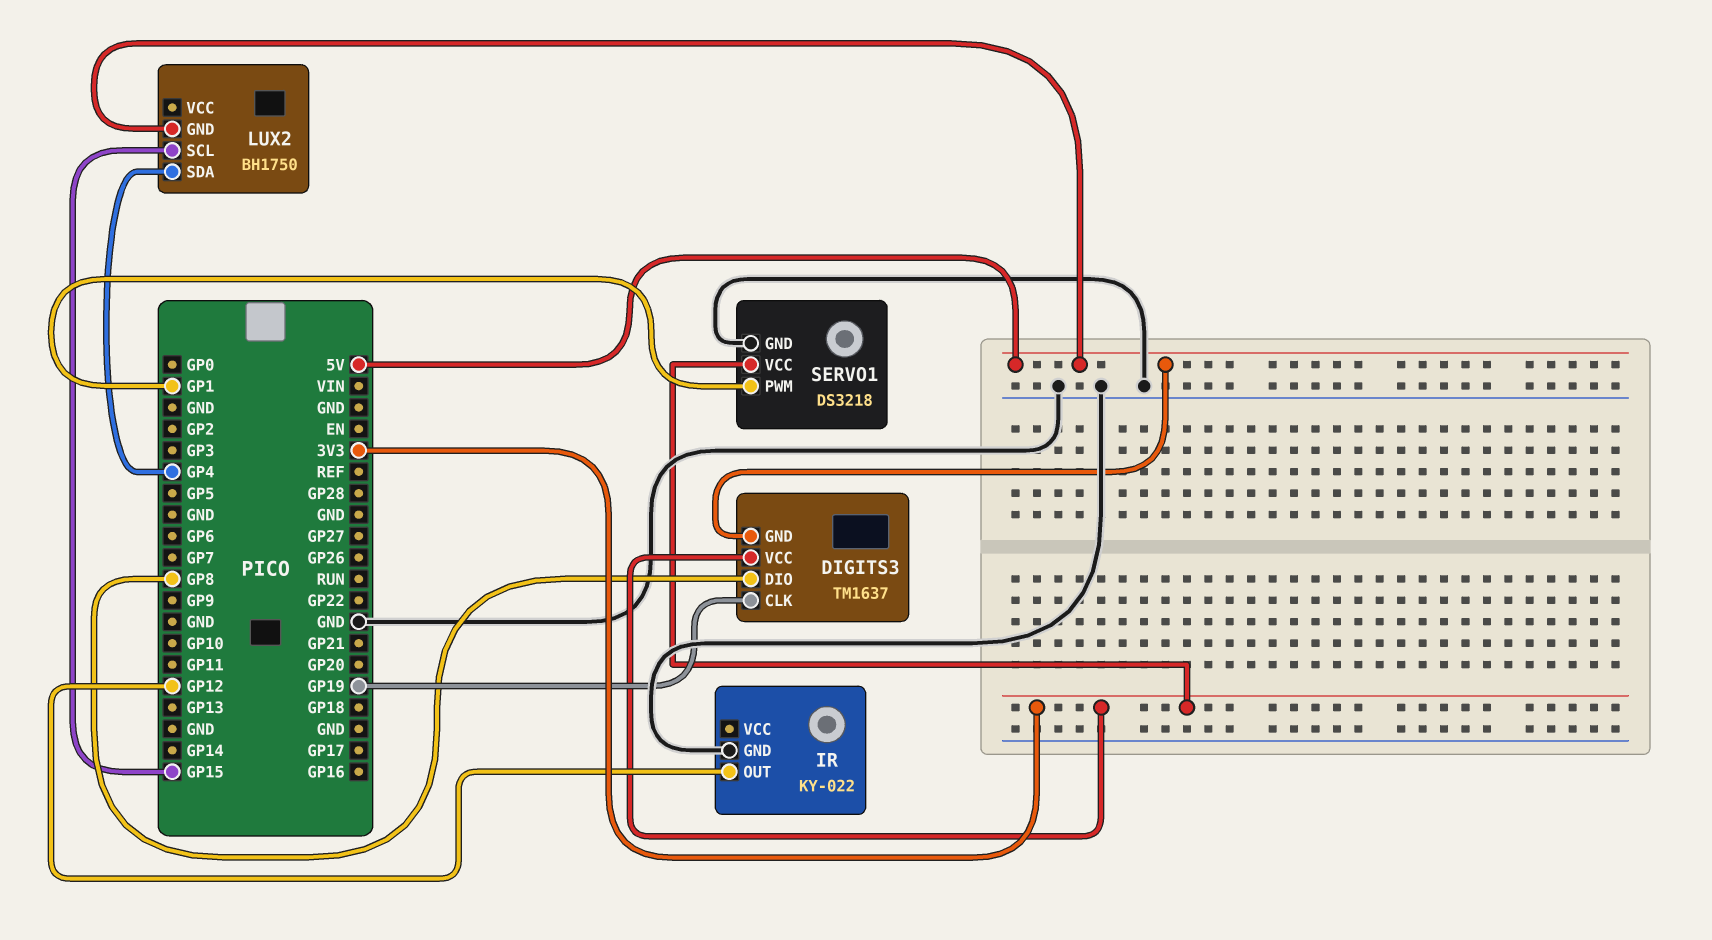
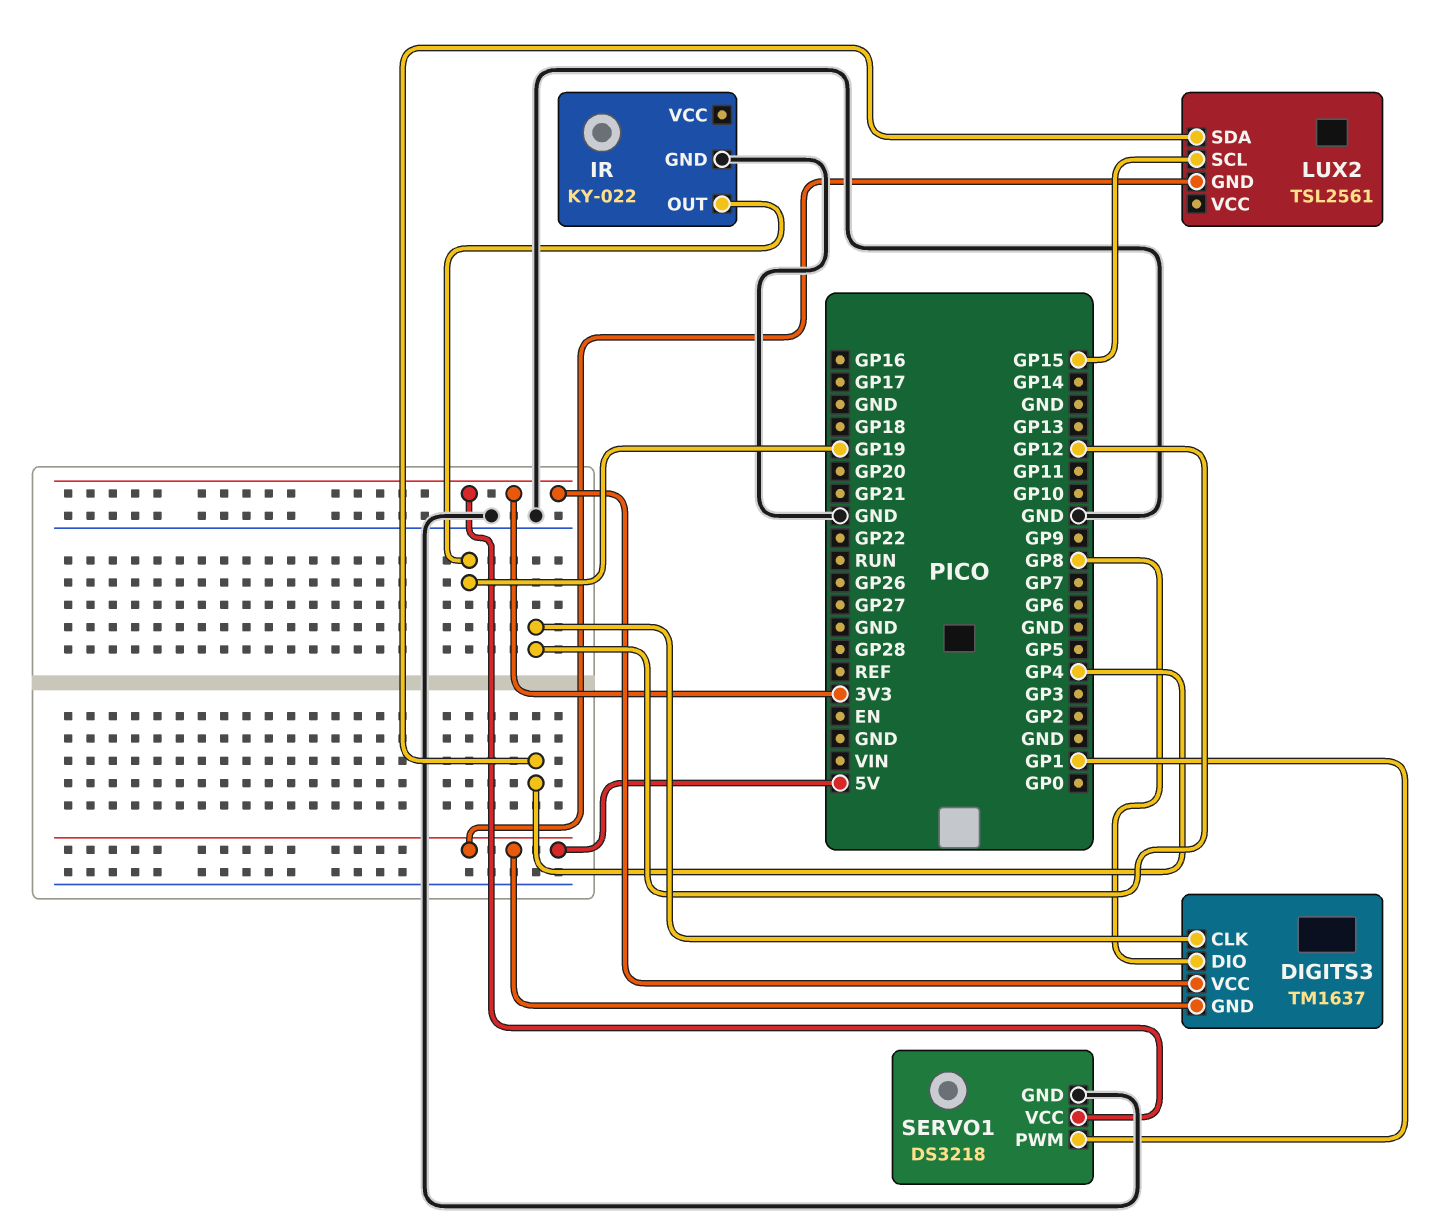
DIGITS3 pin CLK: GP19 -> GP12
IR pin OUT: GP12 -> GP19
LUX2: BH1750 -> TSL2561

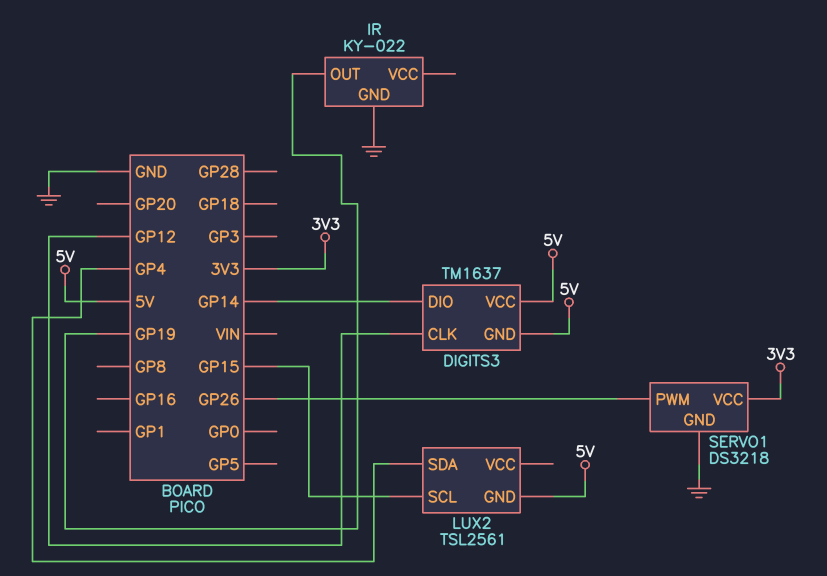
DIGITS3 pin DIO: GP8 -> GP14
DIGITS3 pin VCC: 3V3 -> 5V
SERVO1 pin PWM: GP1 -> GP26

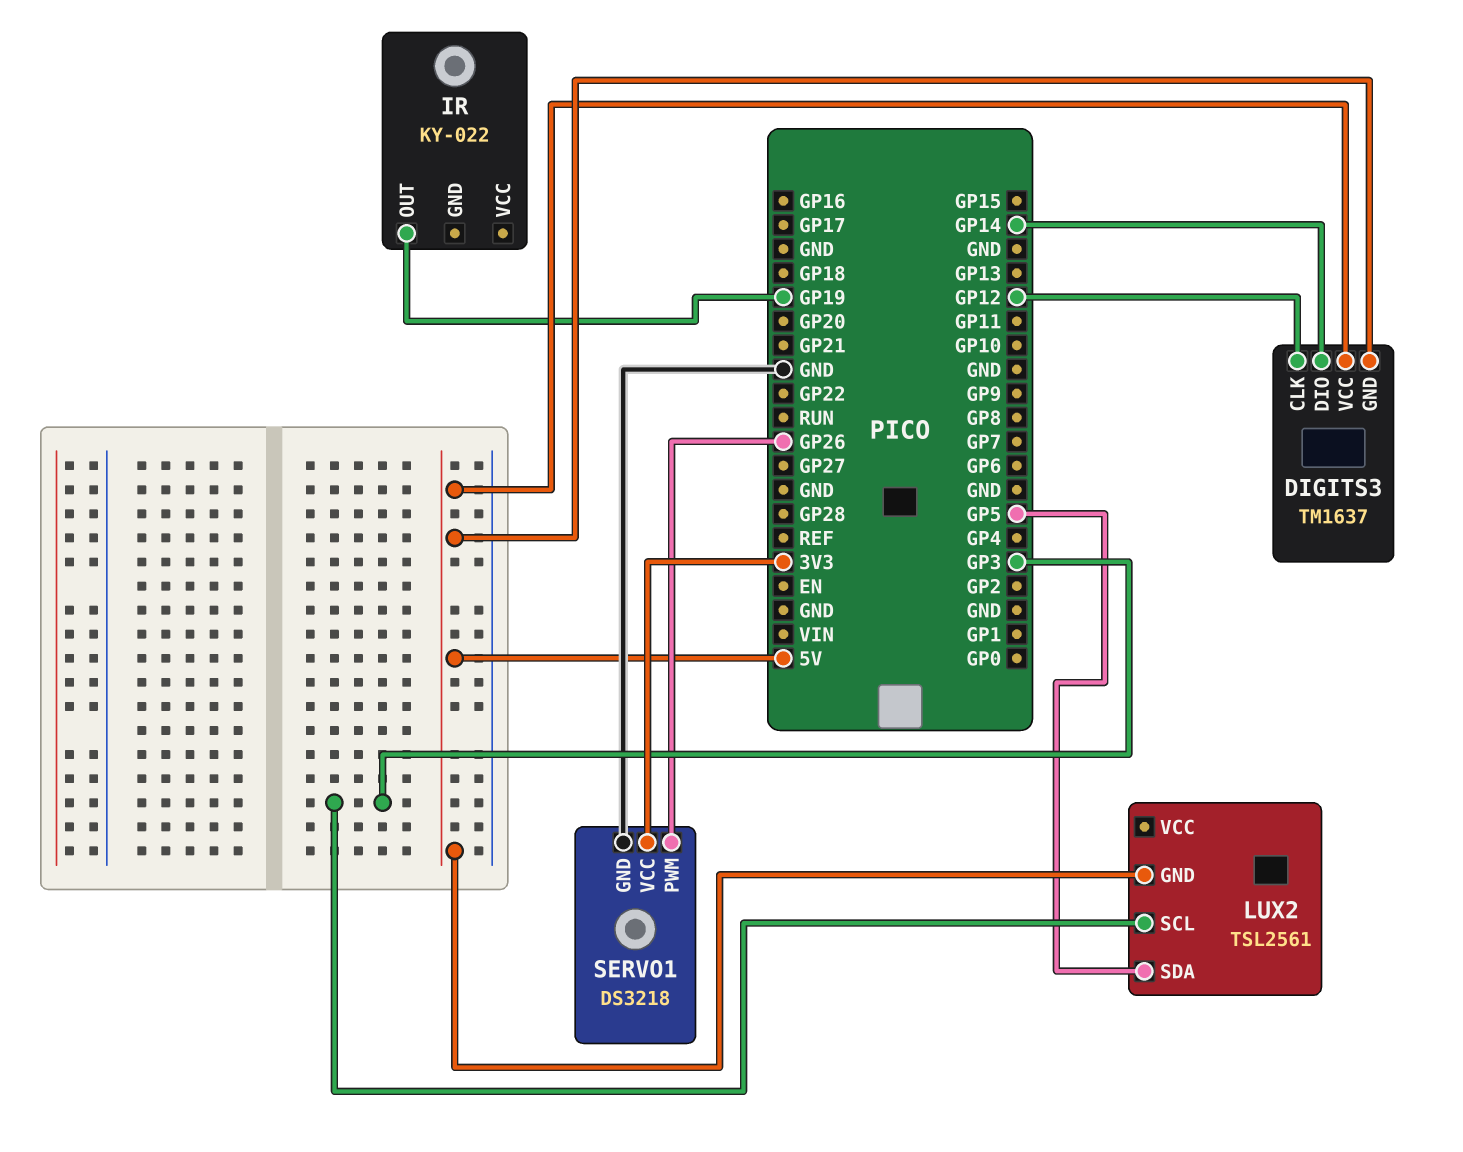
IR pin GND: GND -> none
LUX2 pin SCL: GP15 -> GP3
LUX2 pin SDA: GP4 -> GP5

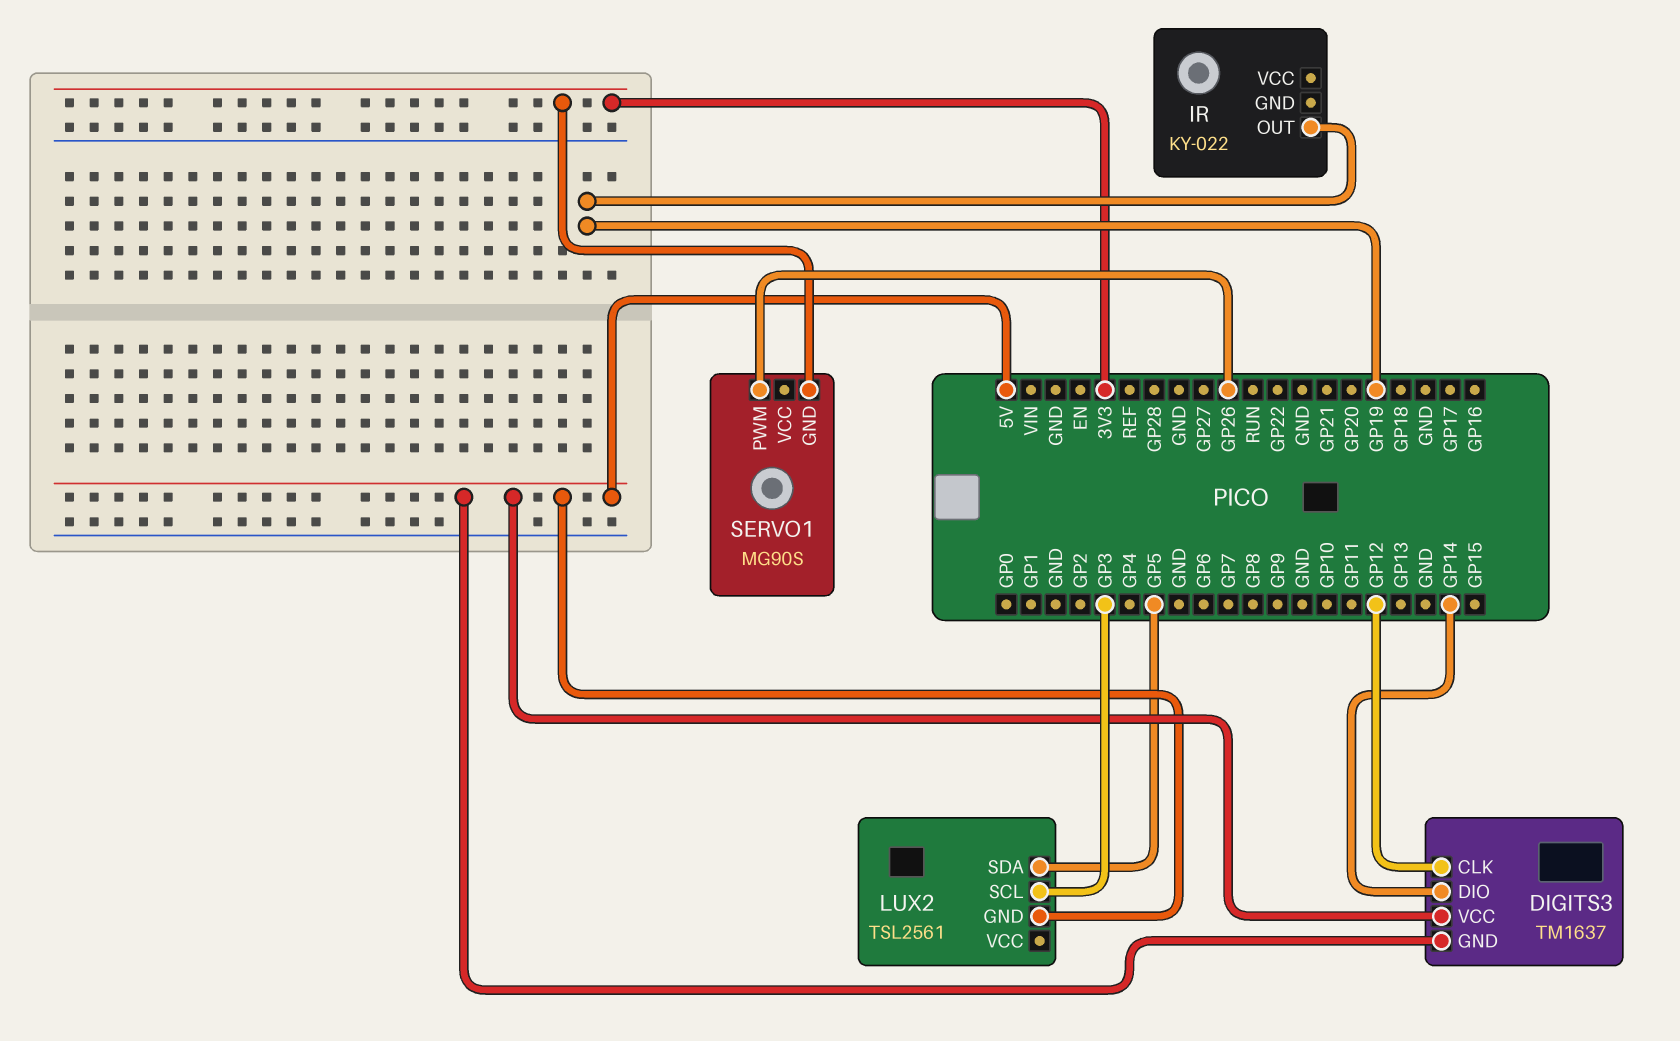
SERVO1: DS3218 -> MG90S
SERVO1 pin GND: GND -> 3V3
SERVO1 pin VCC: 3V3 -> none

